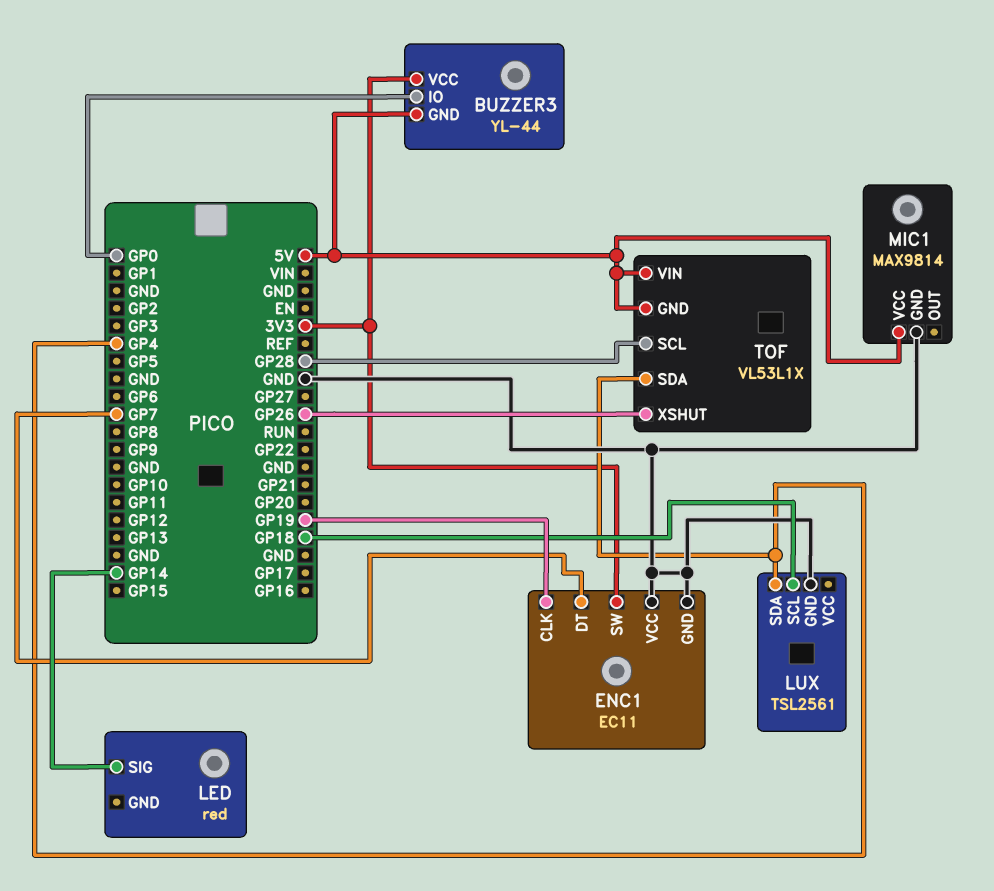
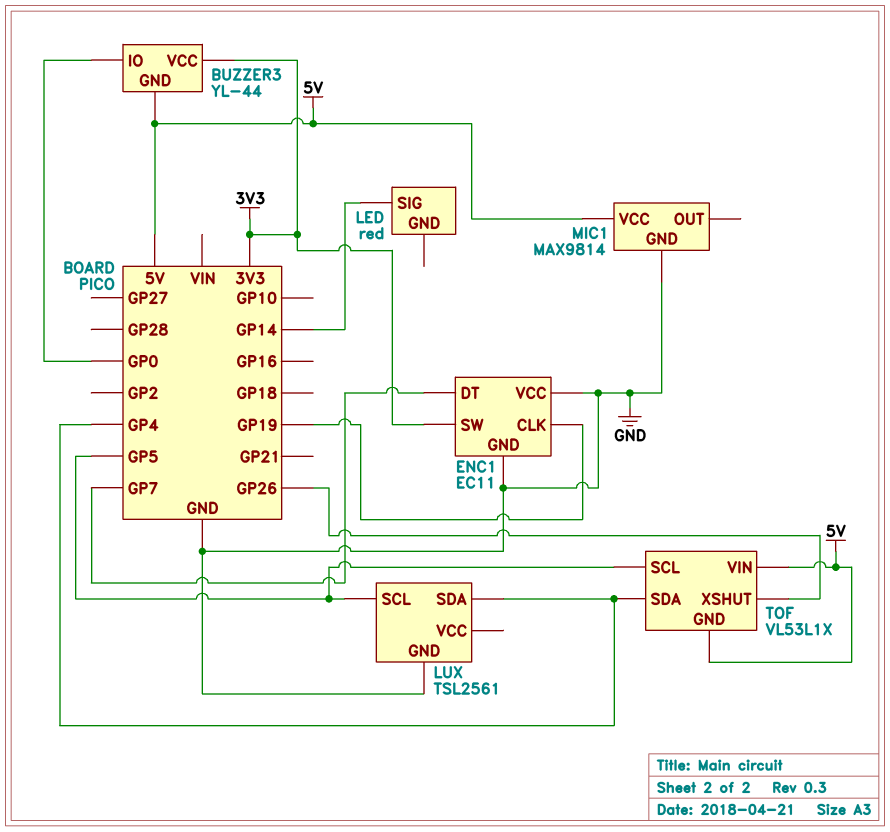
LUX pin SCL: GP18 -> GP5
TOF pin SCL: GP28 -> GP5

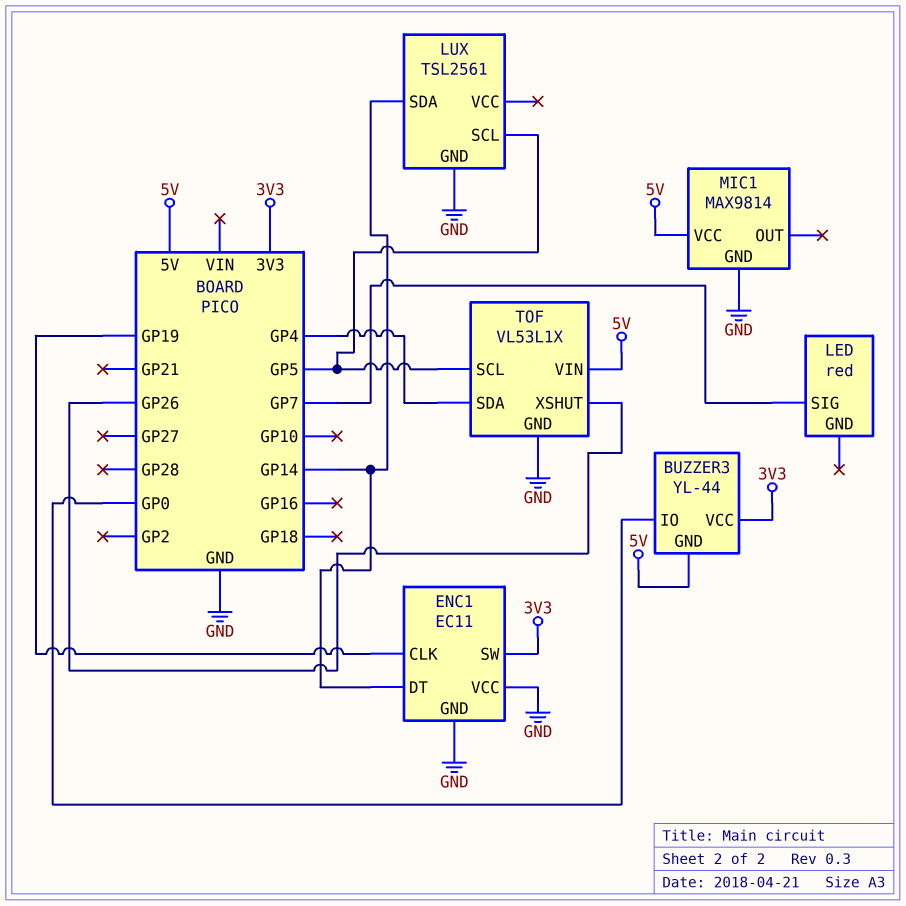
ENC1 pin DT: GP7 -> GP14
LED pin SIG: GP14 -> GP7
LUX pin SDA: GP4 -> GP14
TOF pin GND: 5V -> GND

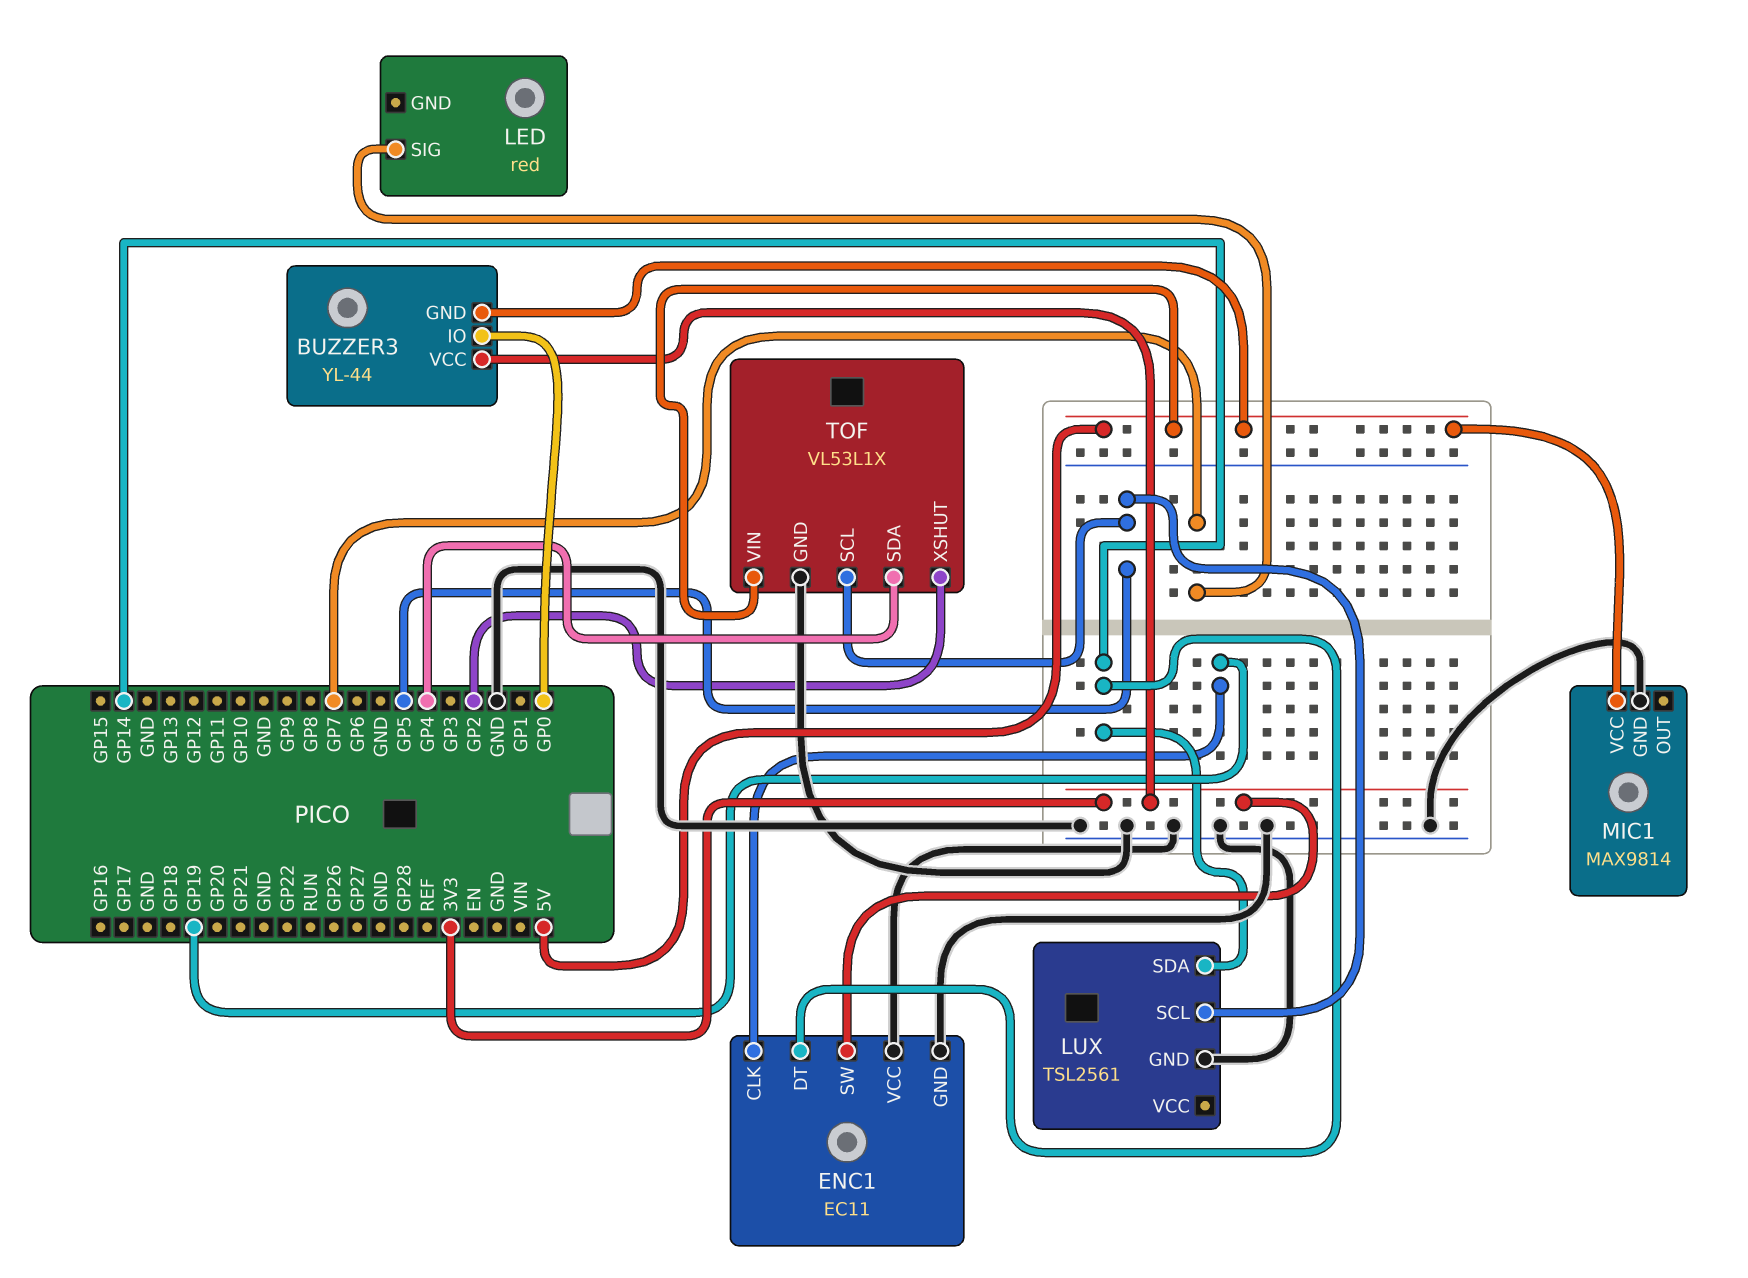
TOF pin XSHUT: GP26 -> GP2

